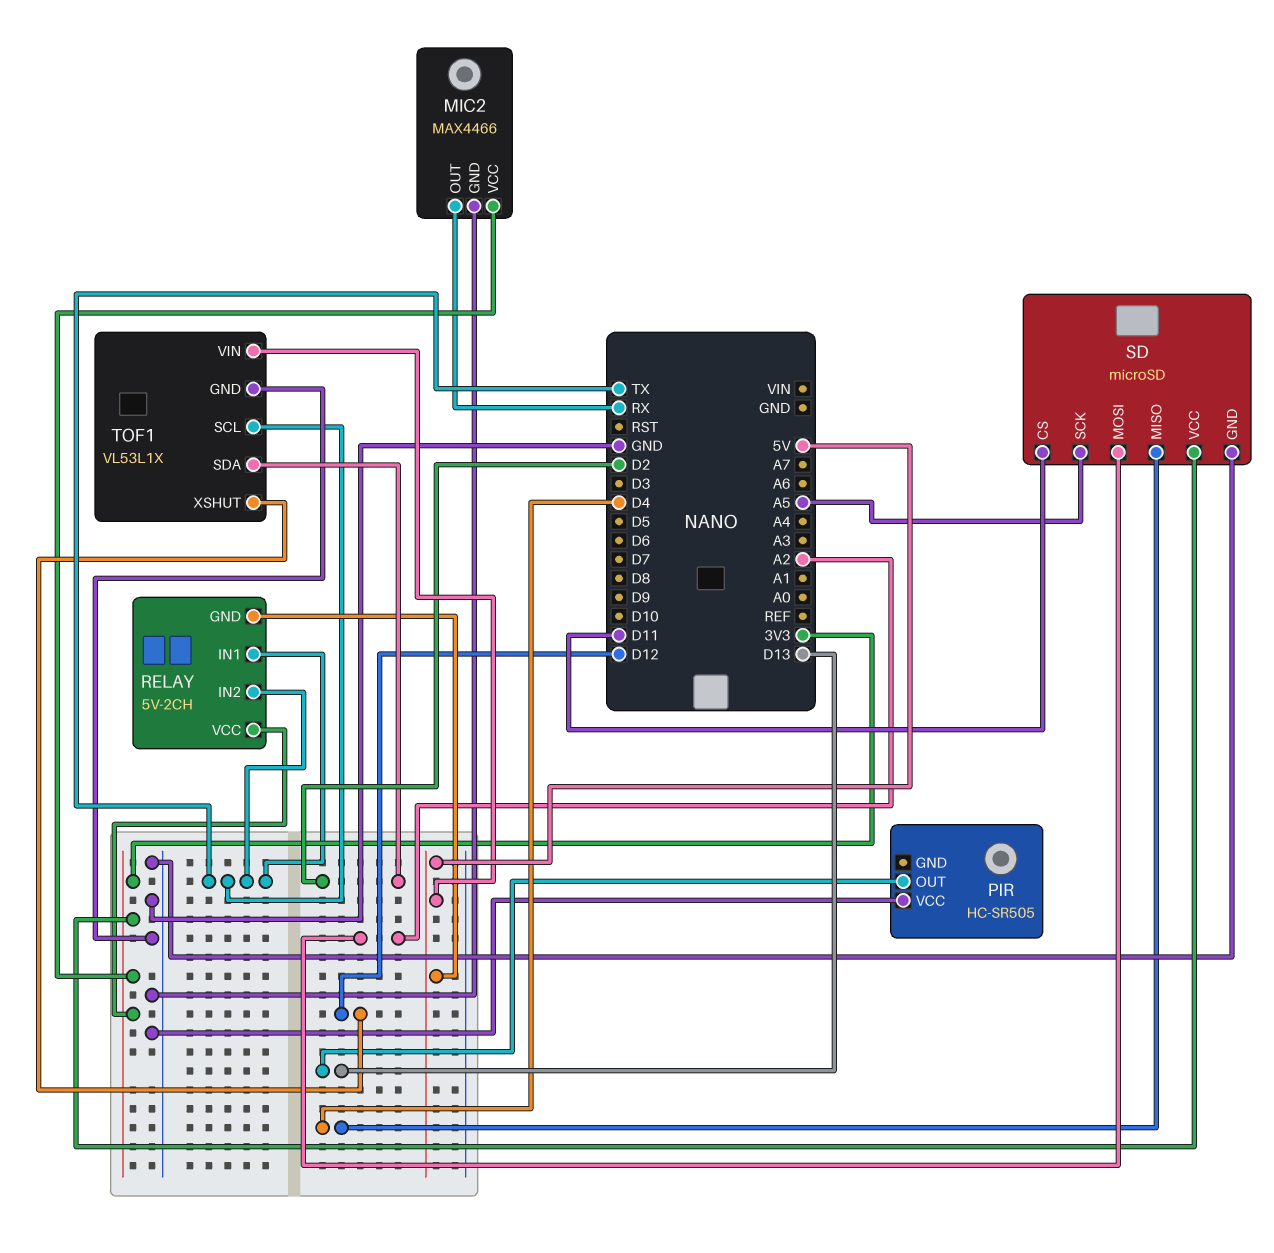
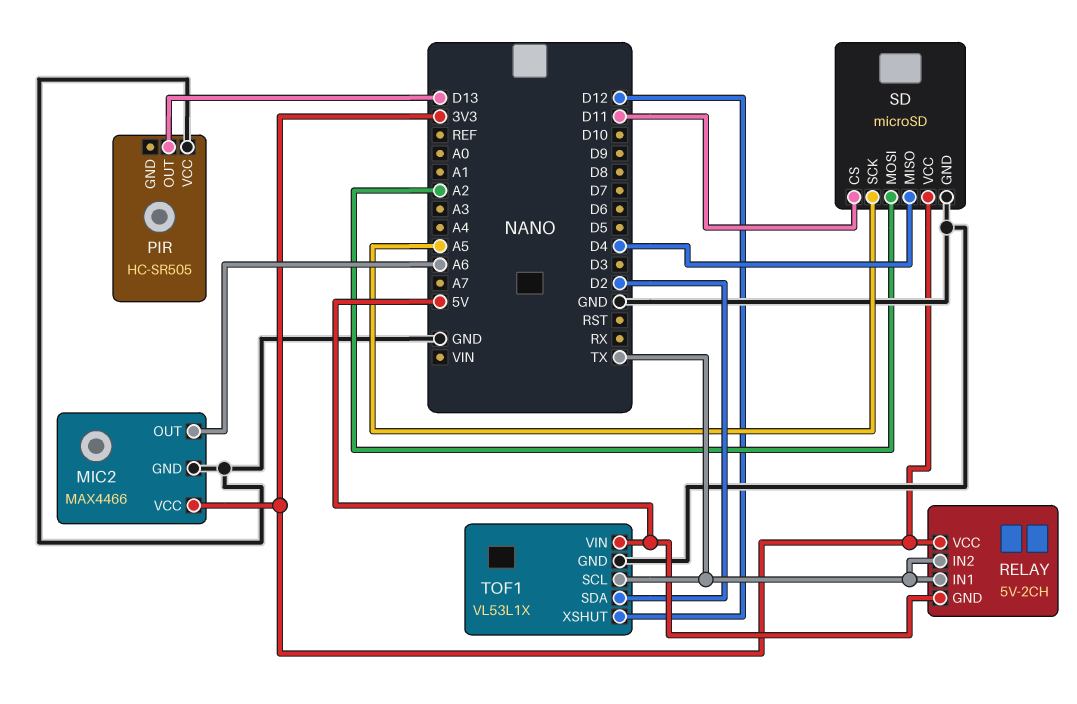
MIC2 pin OUT: RX -> A6

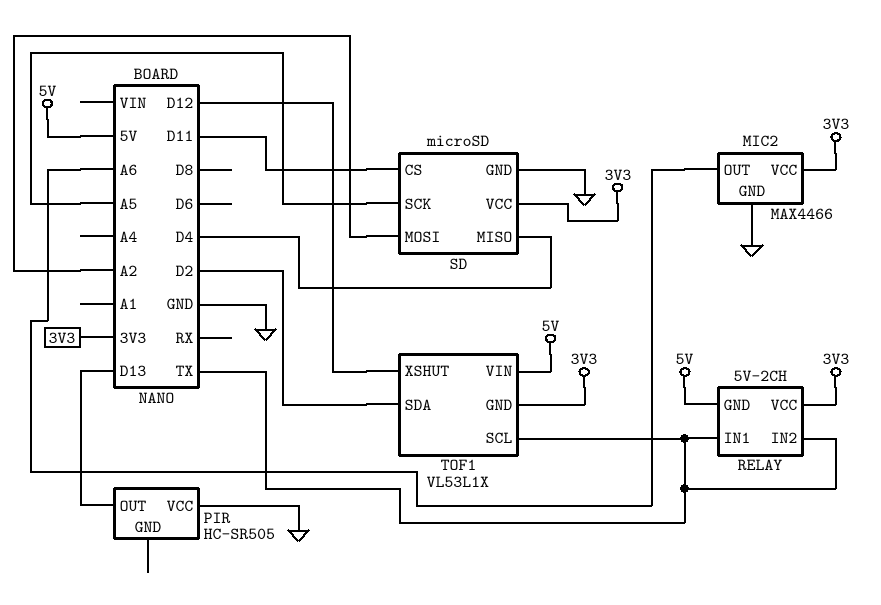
TOF1 pin GND: GND -> 3V3

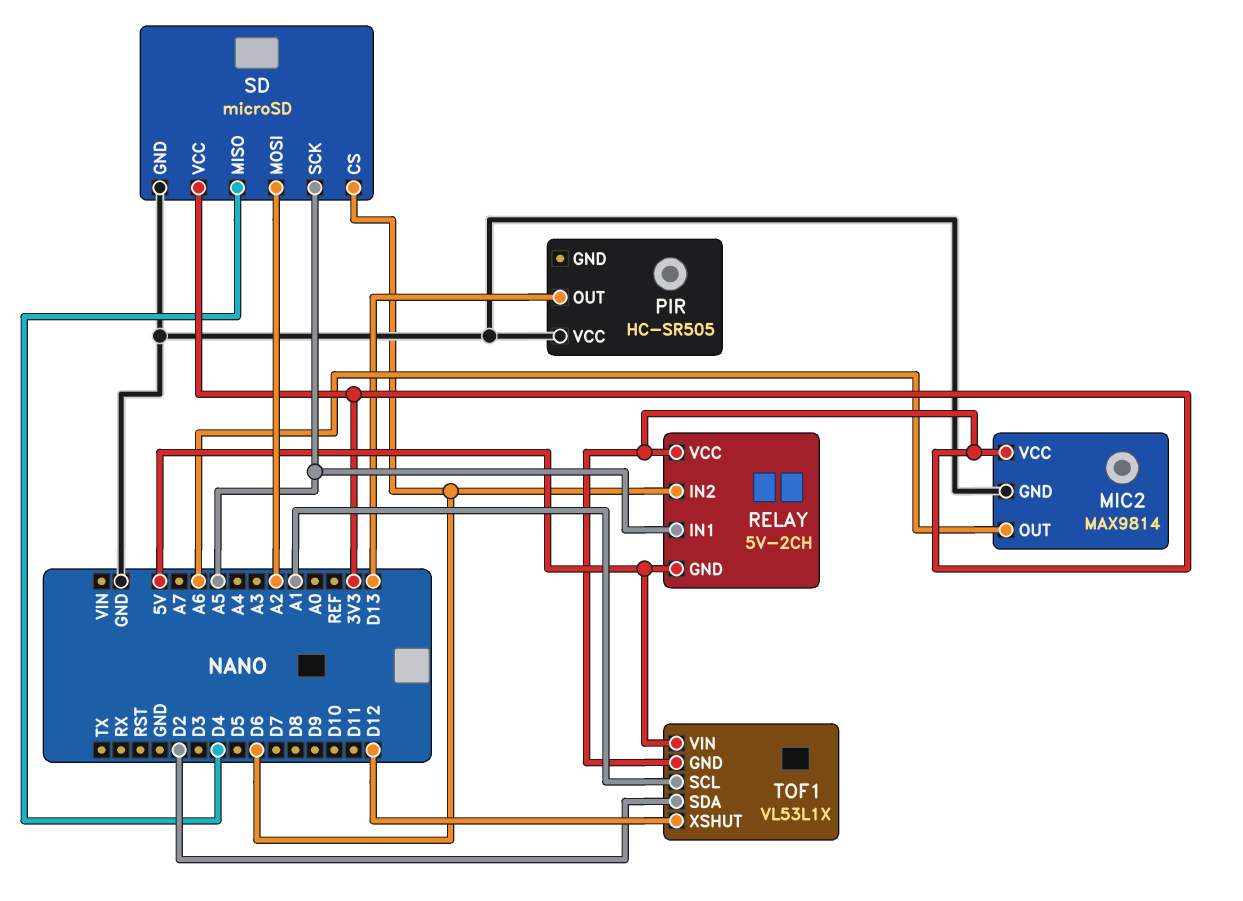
MIC2: MAX4466 -> MAX9814
RELAY pin IN1: TX -> A5
RELAY pin IN2: TX -> D6
SD pin CS: D11 -> D6
TOF1 pin SCL: TX -> A1

